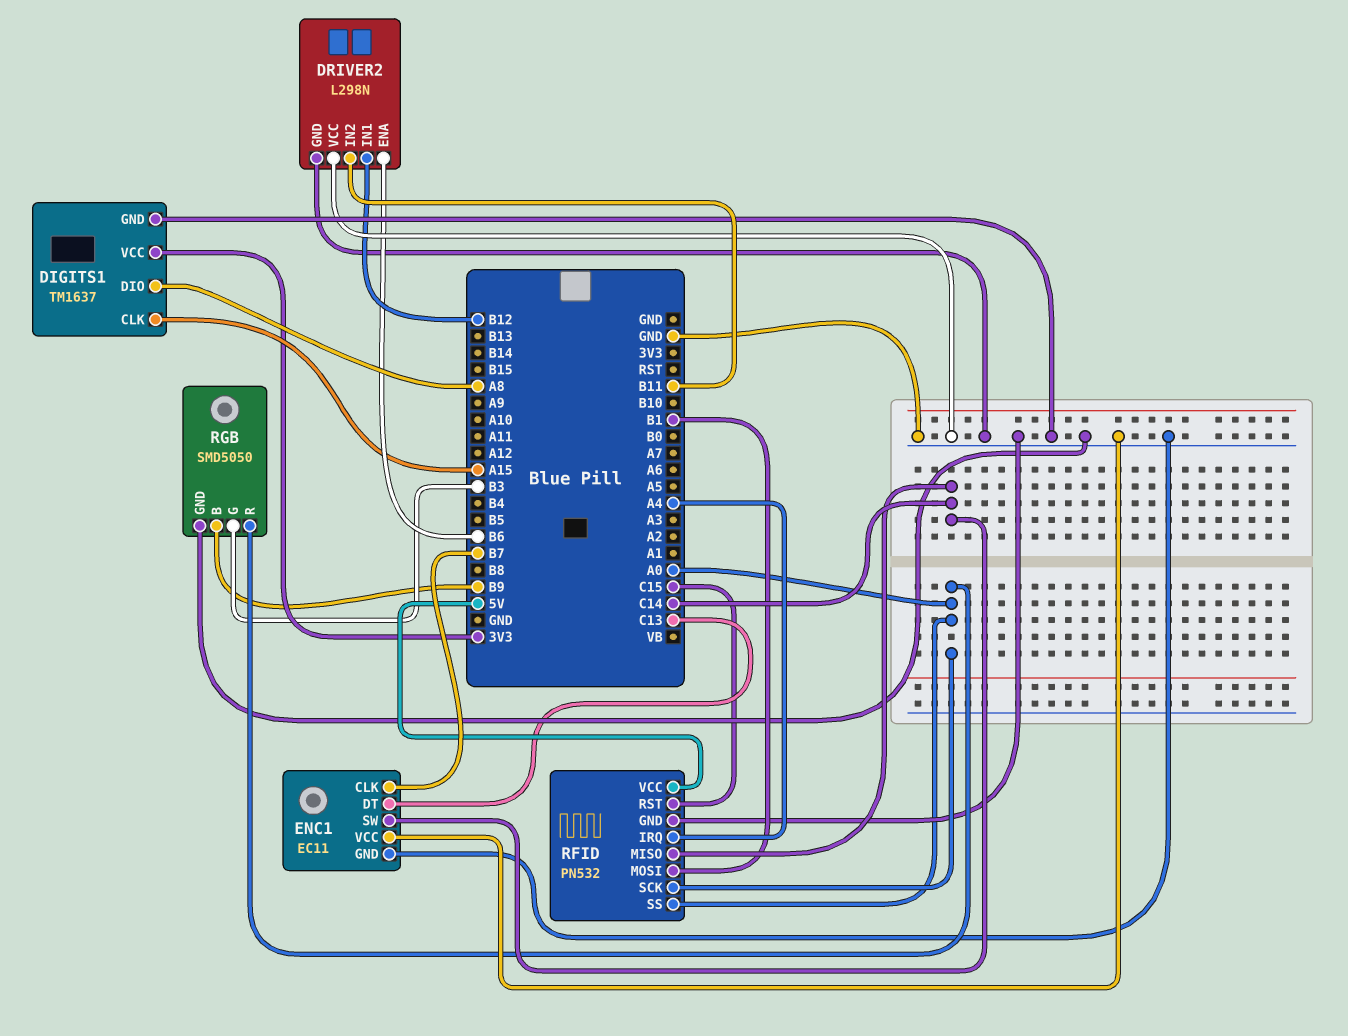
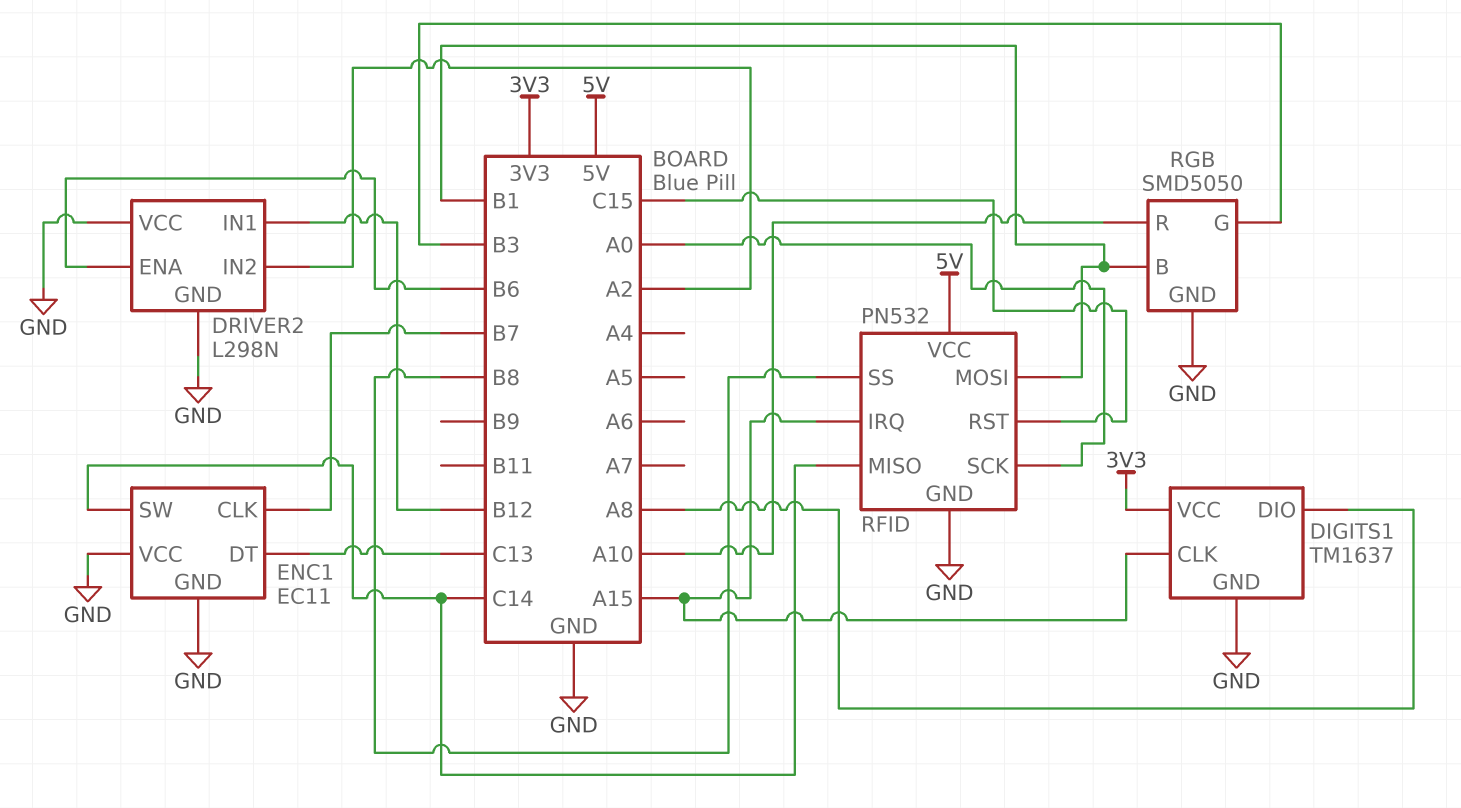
DRIVER2 pin IN2: B11 -> A2
RFID pin IRQ: A4 -> A15
RFID pin SS: A0 -> B8
RGB pin B: B9 -> B1
RGB pin R: A0 -> A10

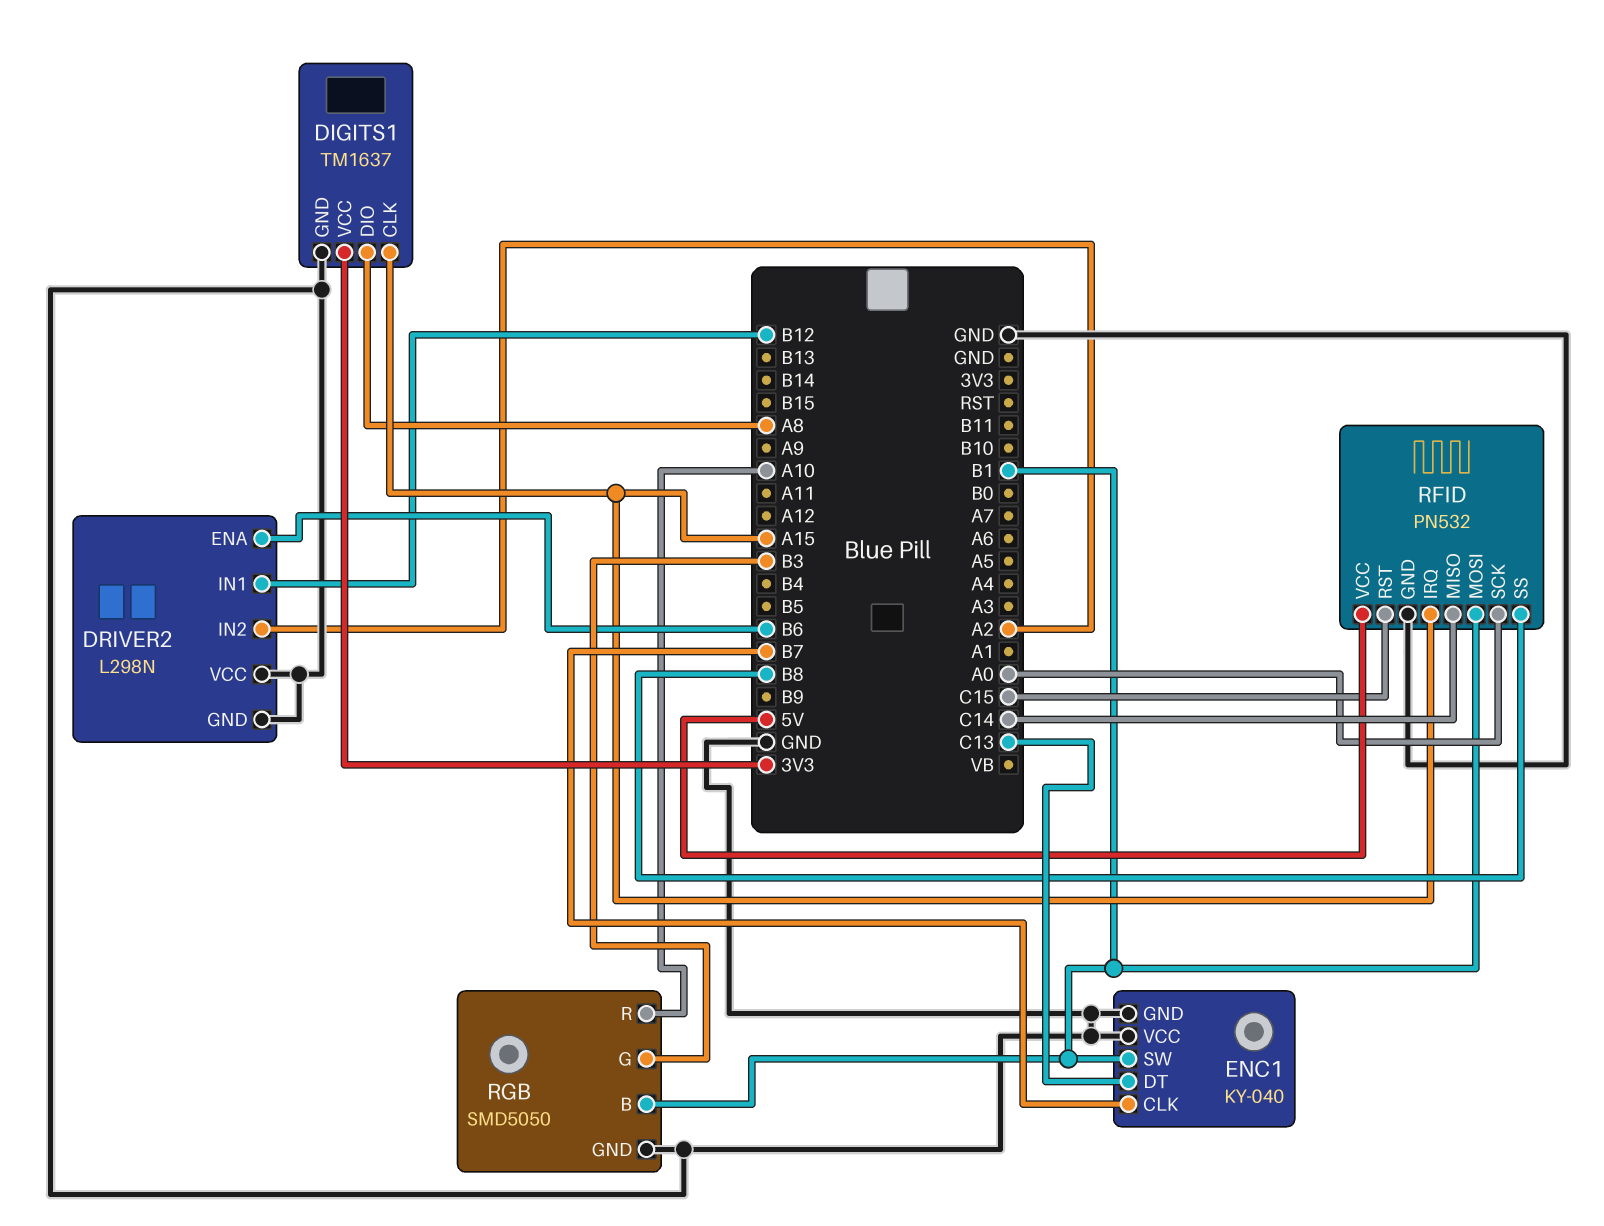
ENC1: EC11 -> KY-040
ENC1 pin SW: C14 -> B1

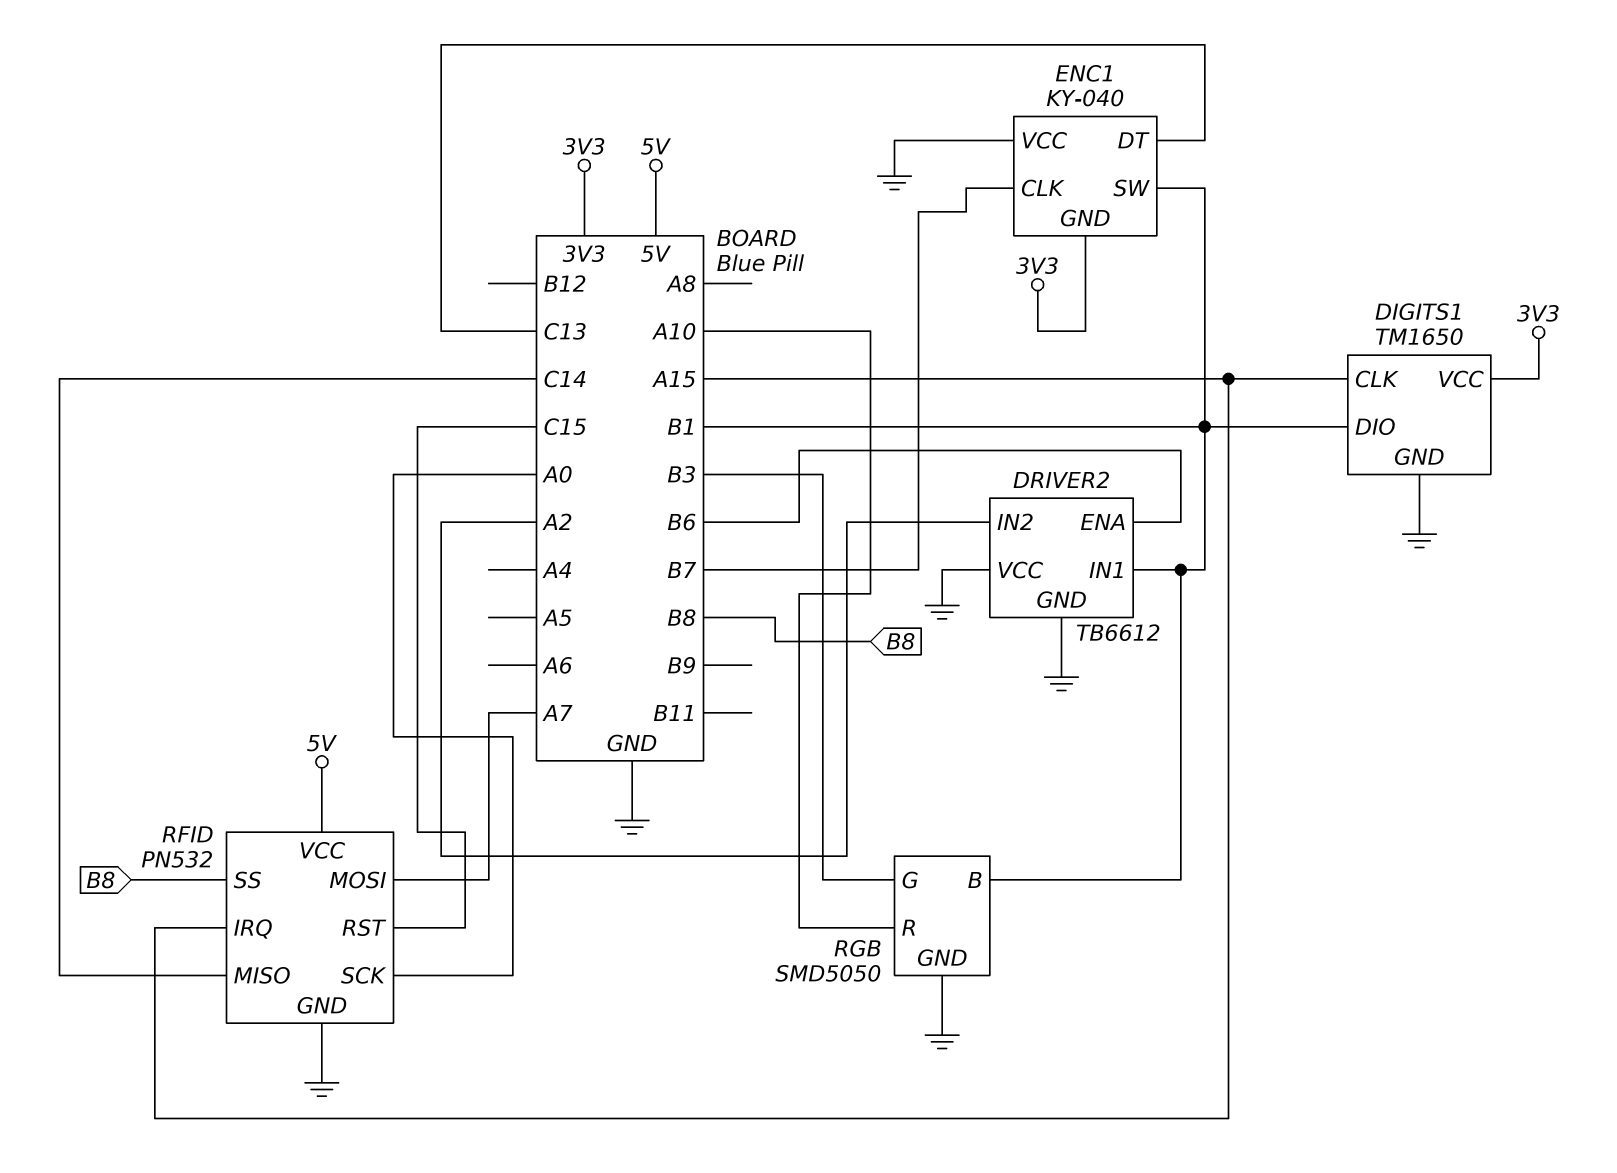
DIGITS1: TM1637 -> TM1650
DIGITS1 pin DIO: A8 -> B1
DRIVER2: L298N -> TB6612
DRIVER2 pin IN1: B12 -> B1
ENC1 pin GND: GND -> 3V3
RFID pin MOSI: B1 -> A7

